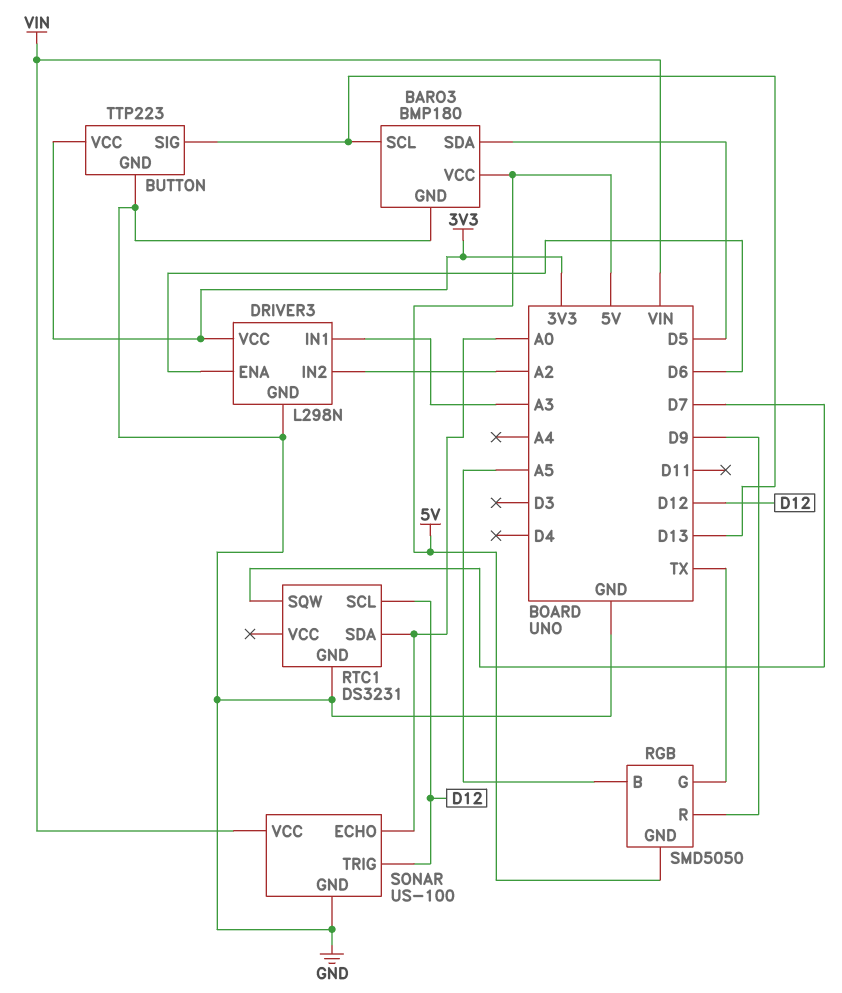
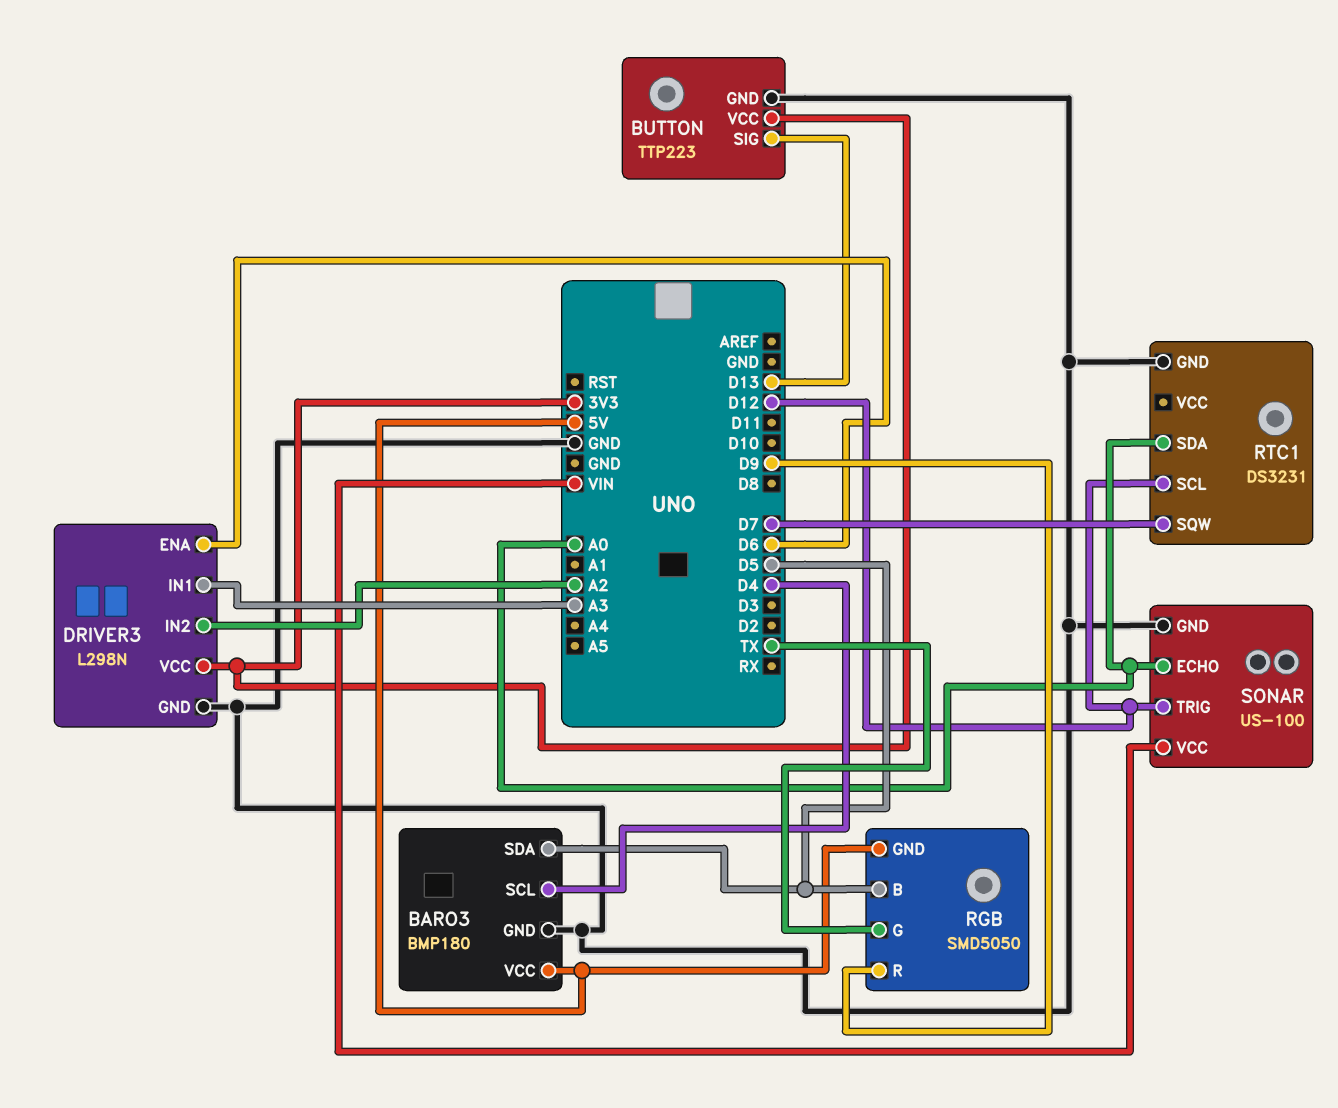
BARO3 pin SCL: D13 -> D4
RGB pin B: A5 -> D5

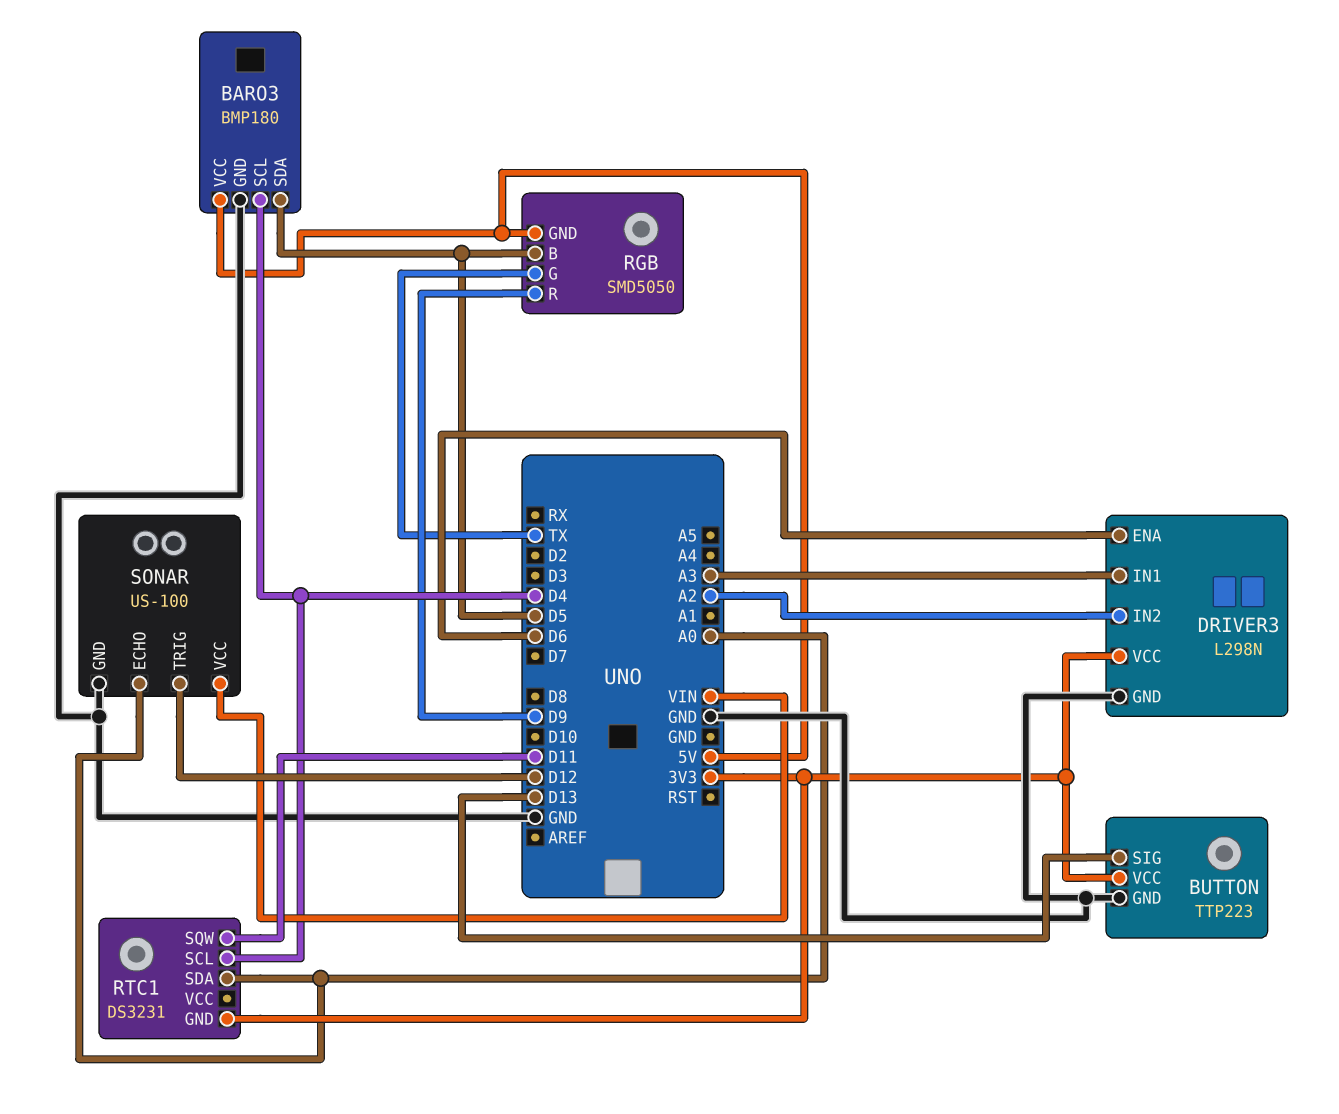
RTC1 pin GND: GND -> 3V3
RTC1 pin SCL: D12 -> D4
RTC1 pin SQW: D7 -> D11

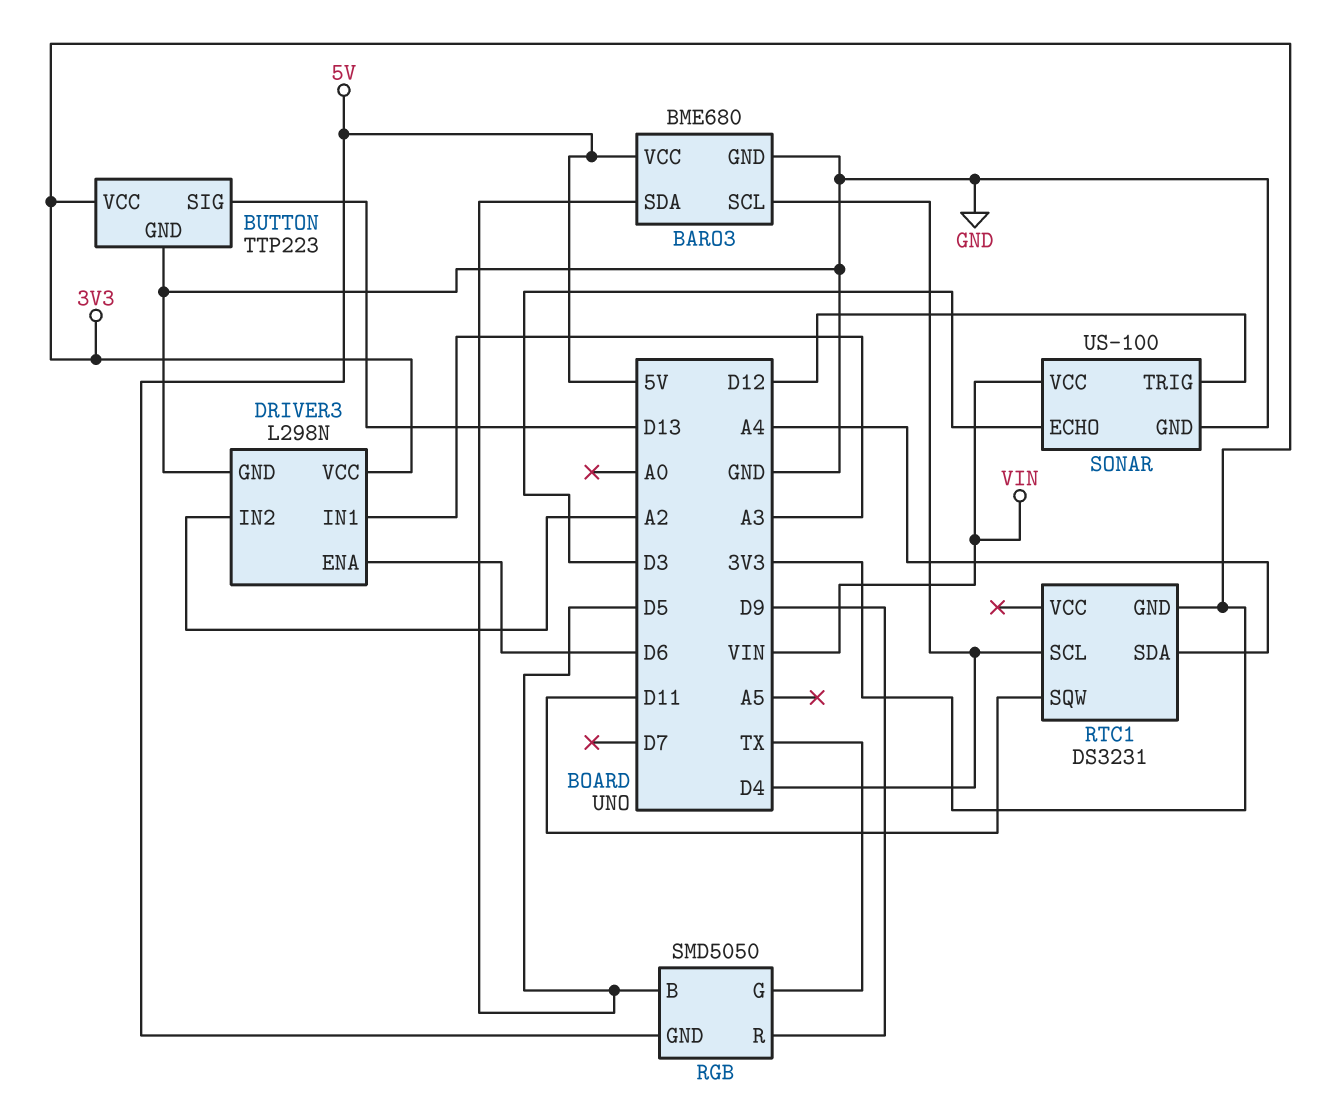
BARO3: BMP180 -> BME680
RTC1 pin SDA: A0 -> A4
SONAR pin ECHO: A0 -> D3

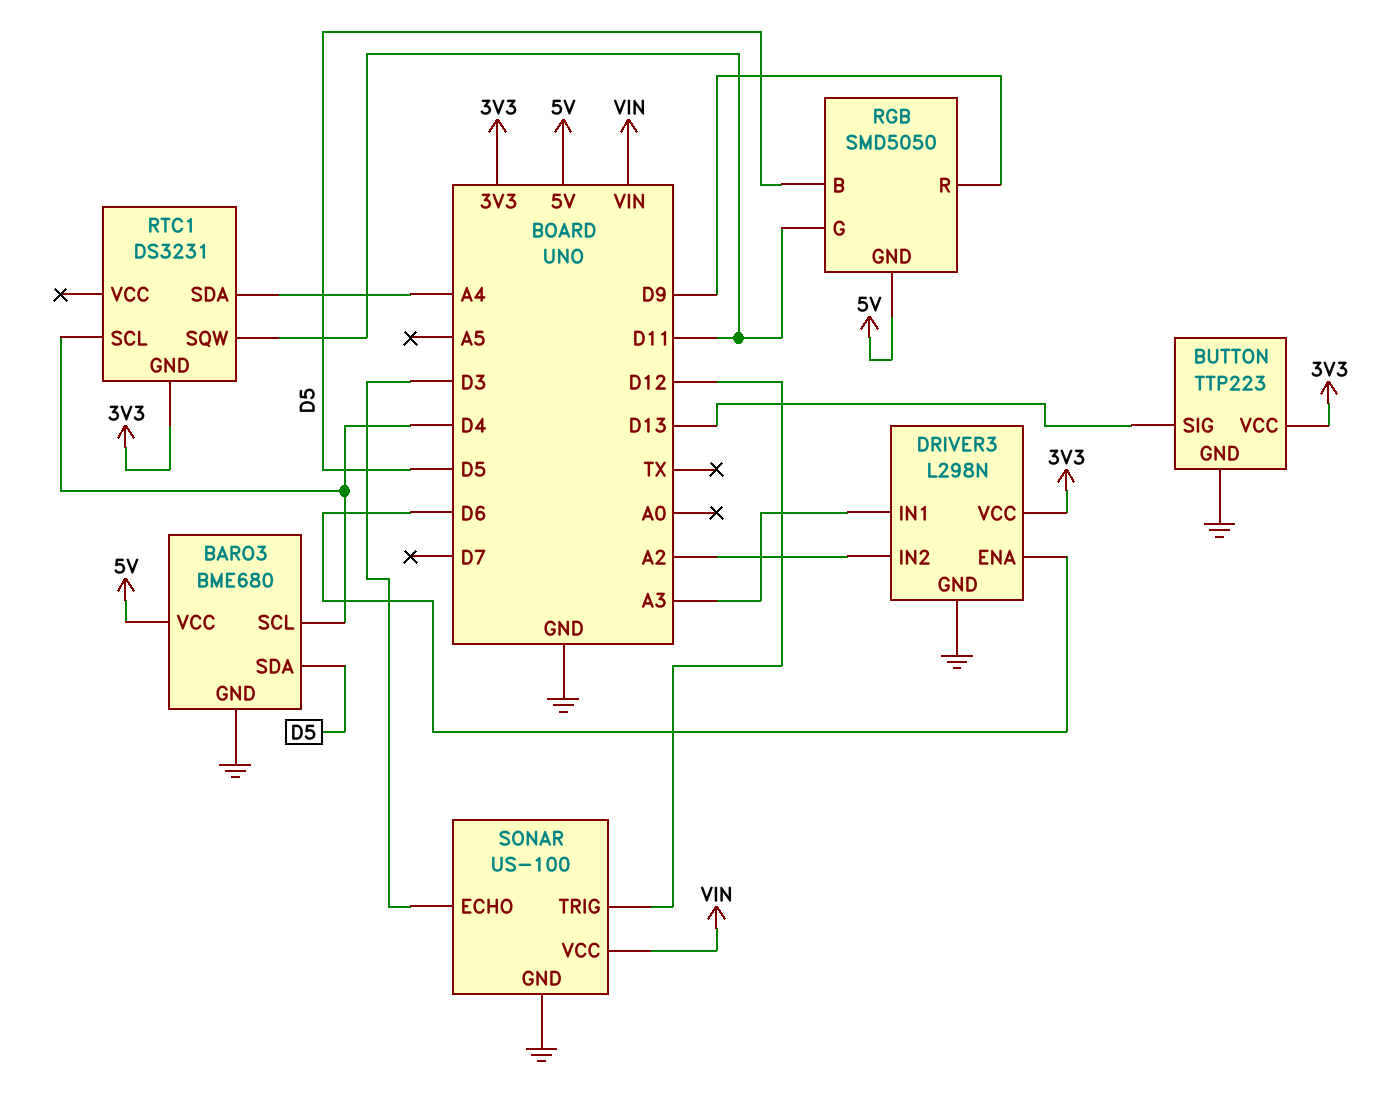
RGB pin G: TX -> D11

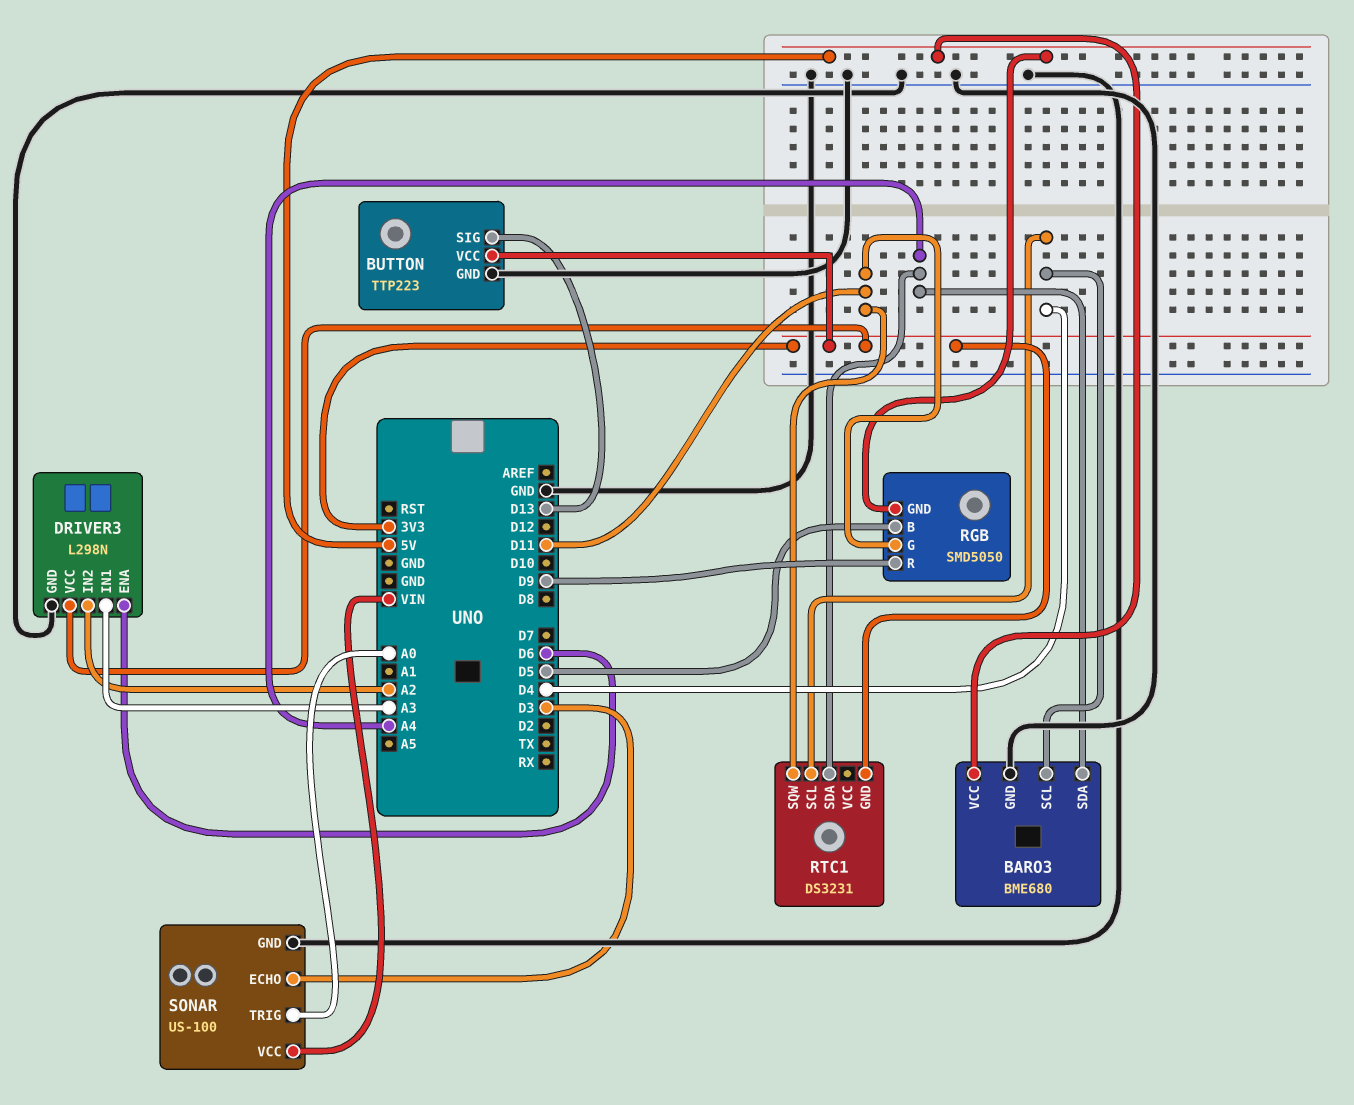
BARO3 pin SDA: D5 -> A4
SONAR pin TRIG: D12 -> A0

